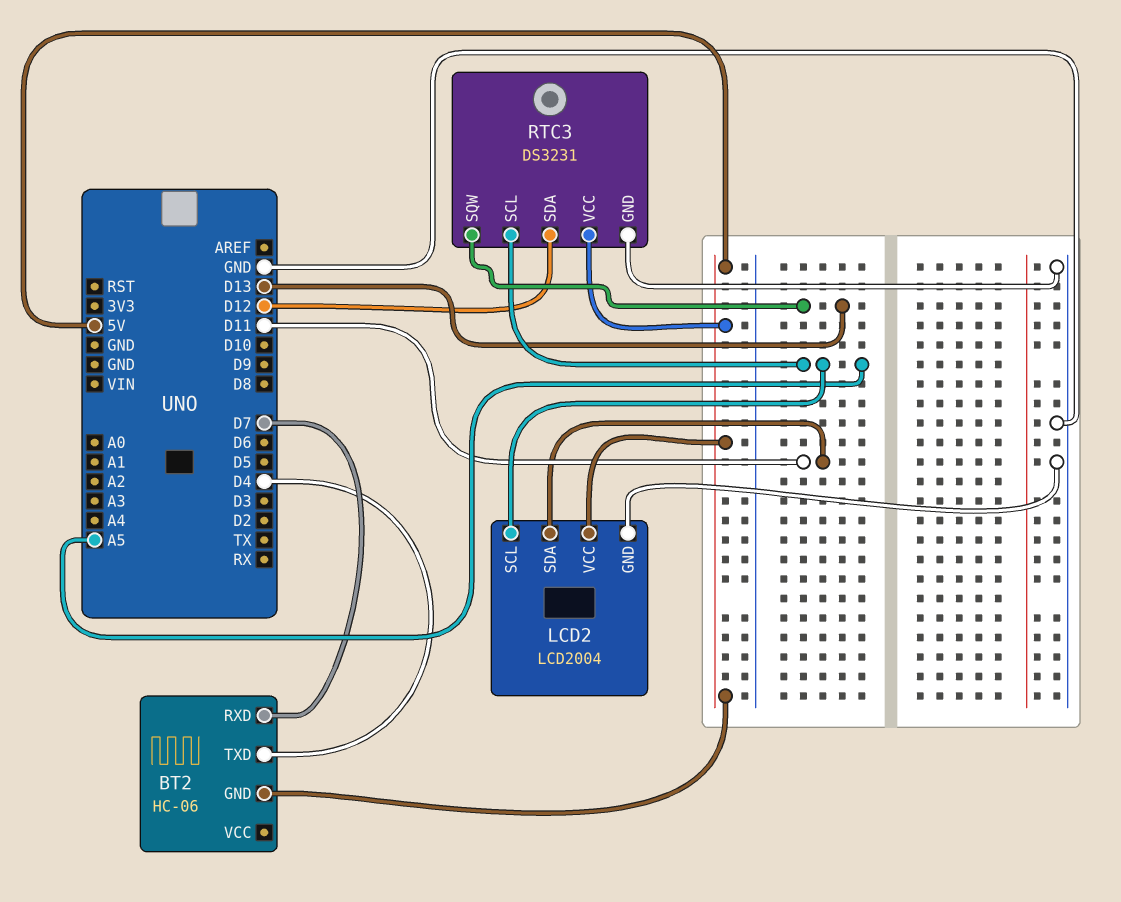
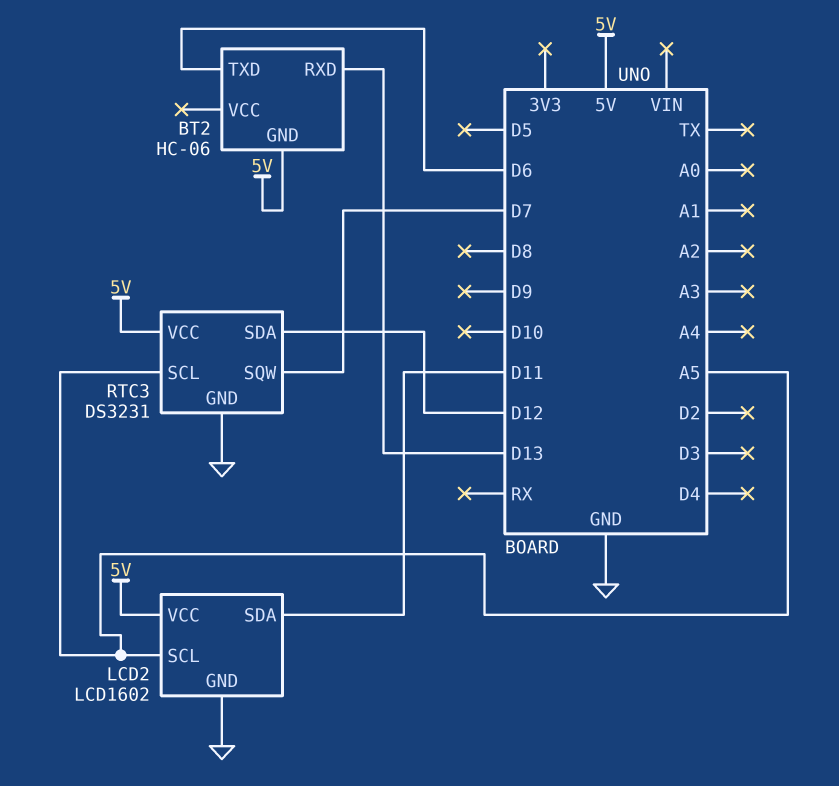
BT2 pin RXD: D7 -> D13
BT2 pin TXD: D4 -> D6
LCD2: LCD2004 -> LCD1602
RTC3 pin SQW: D13 -> D7

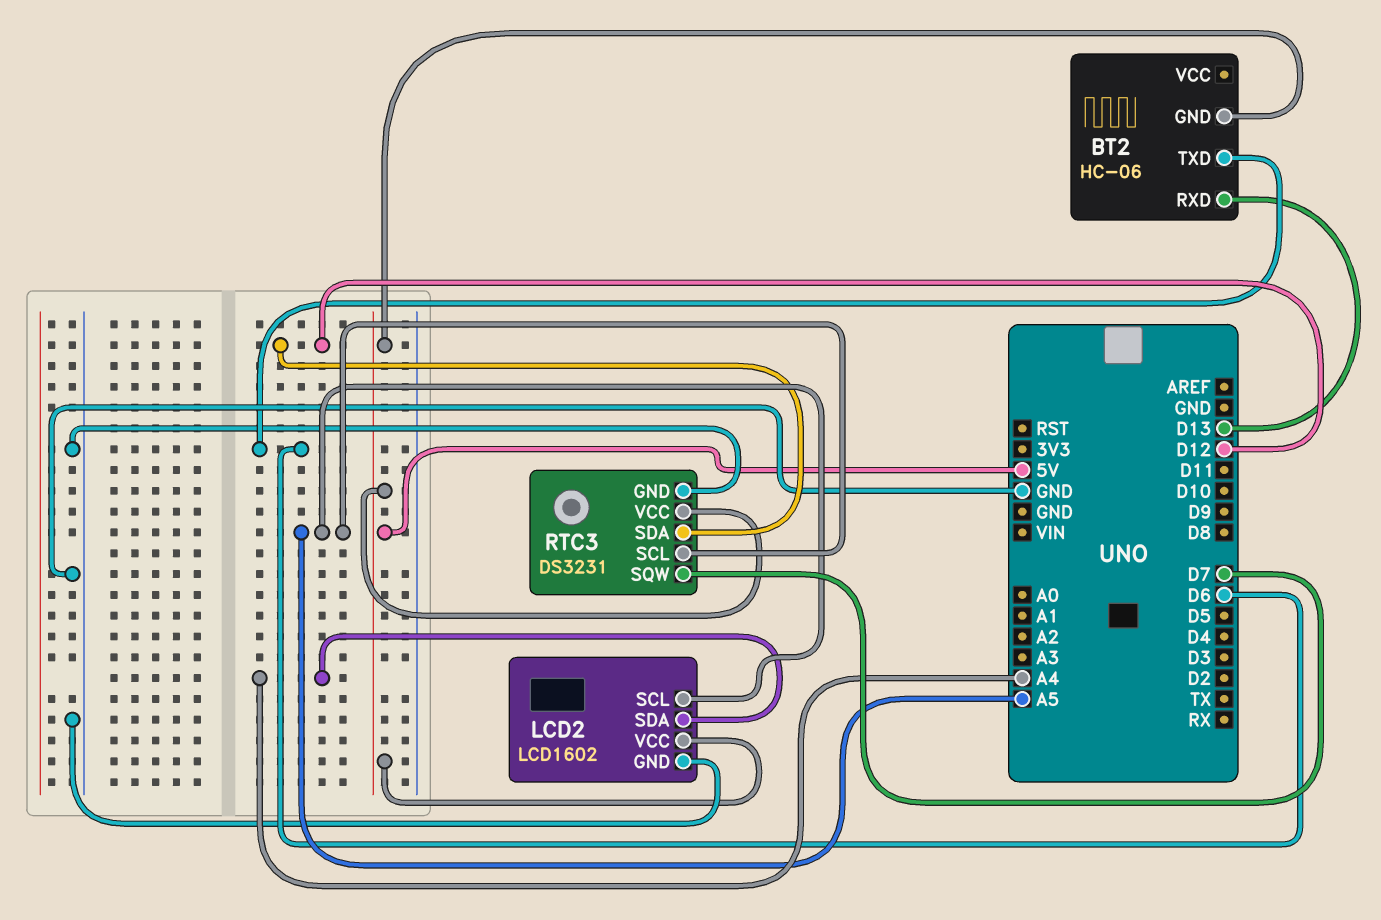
LCD2 pin SDA: D11 -> A4

